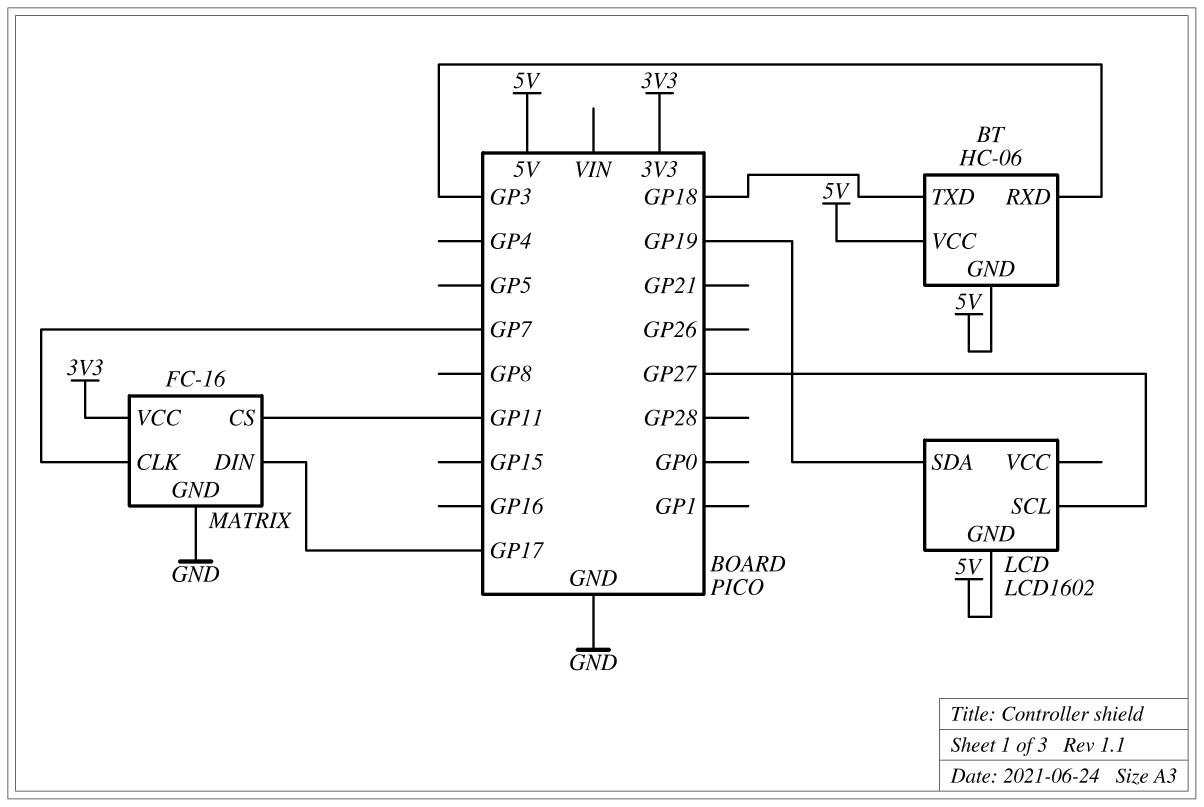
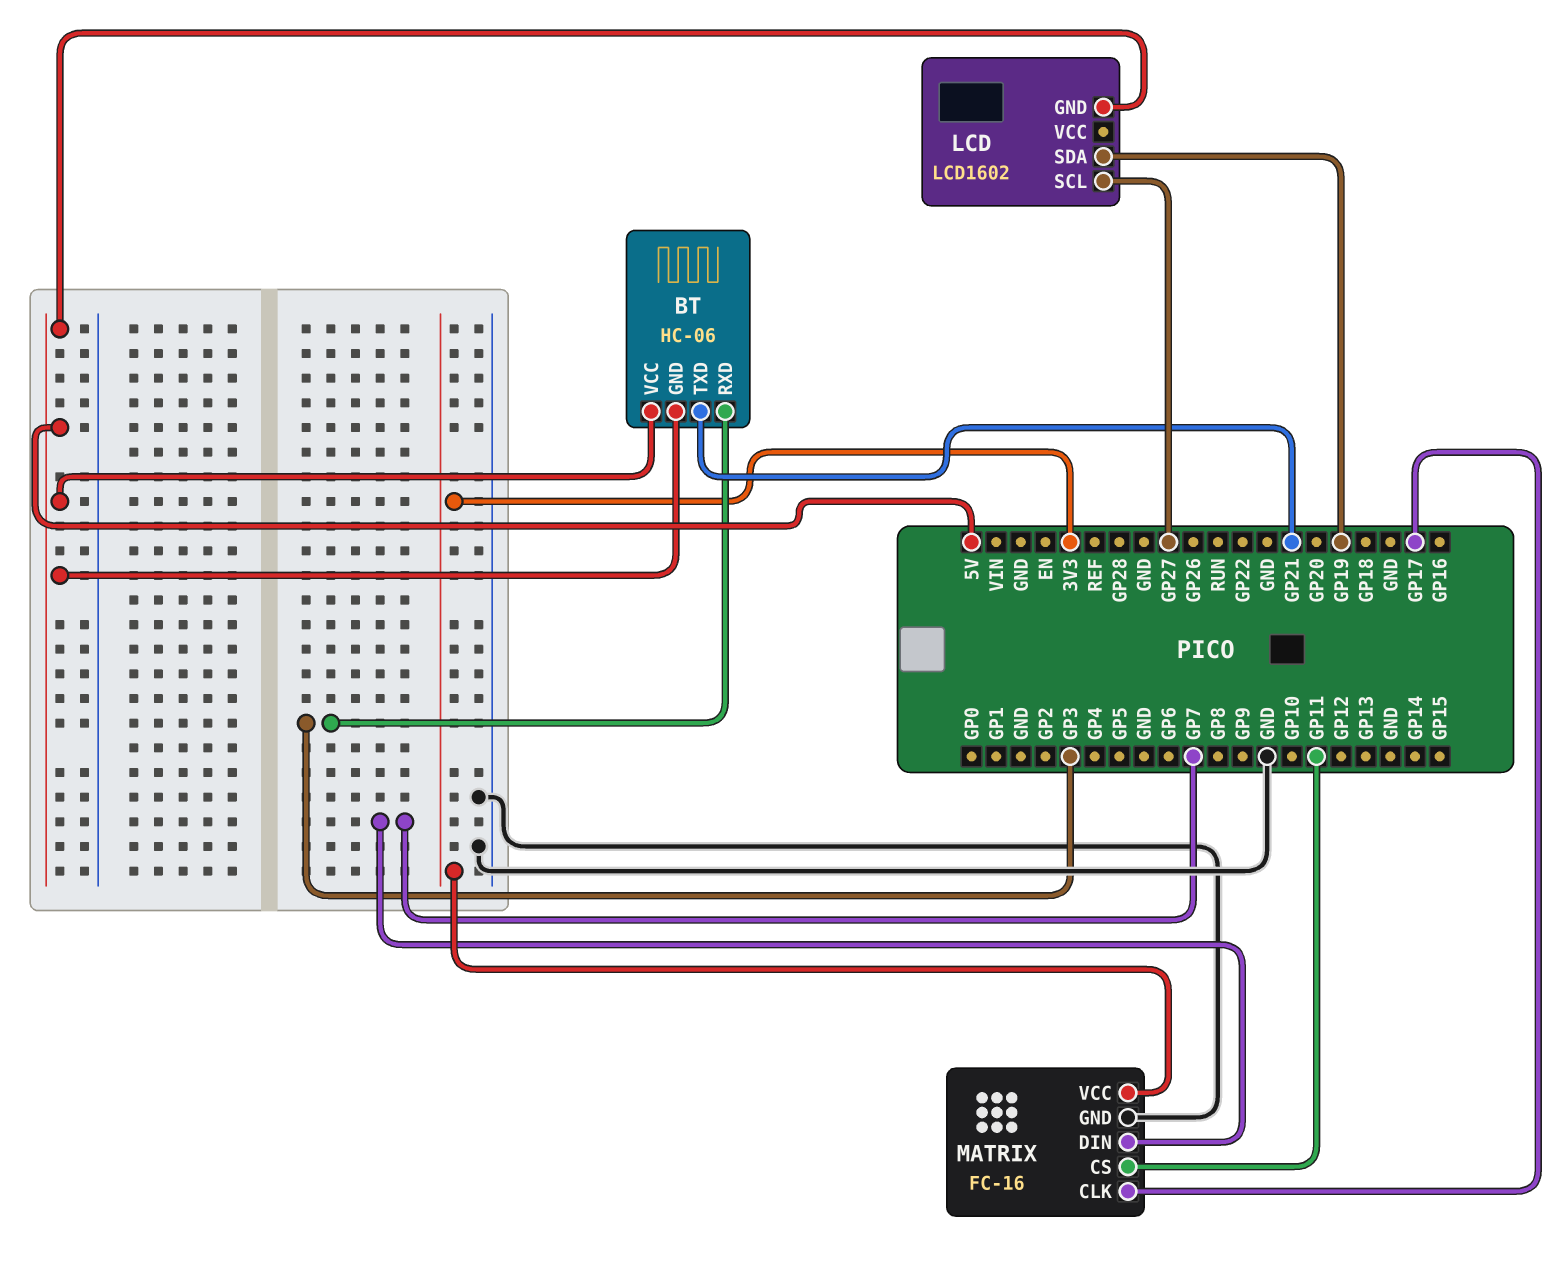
BT pin TXD: GP18 -> GP21
MATRIX pin CLK: GP7 -> GP17
MATRIX pin DIN: GP17 -> GP7

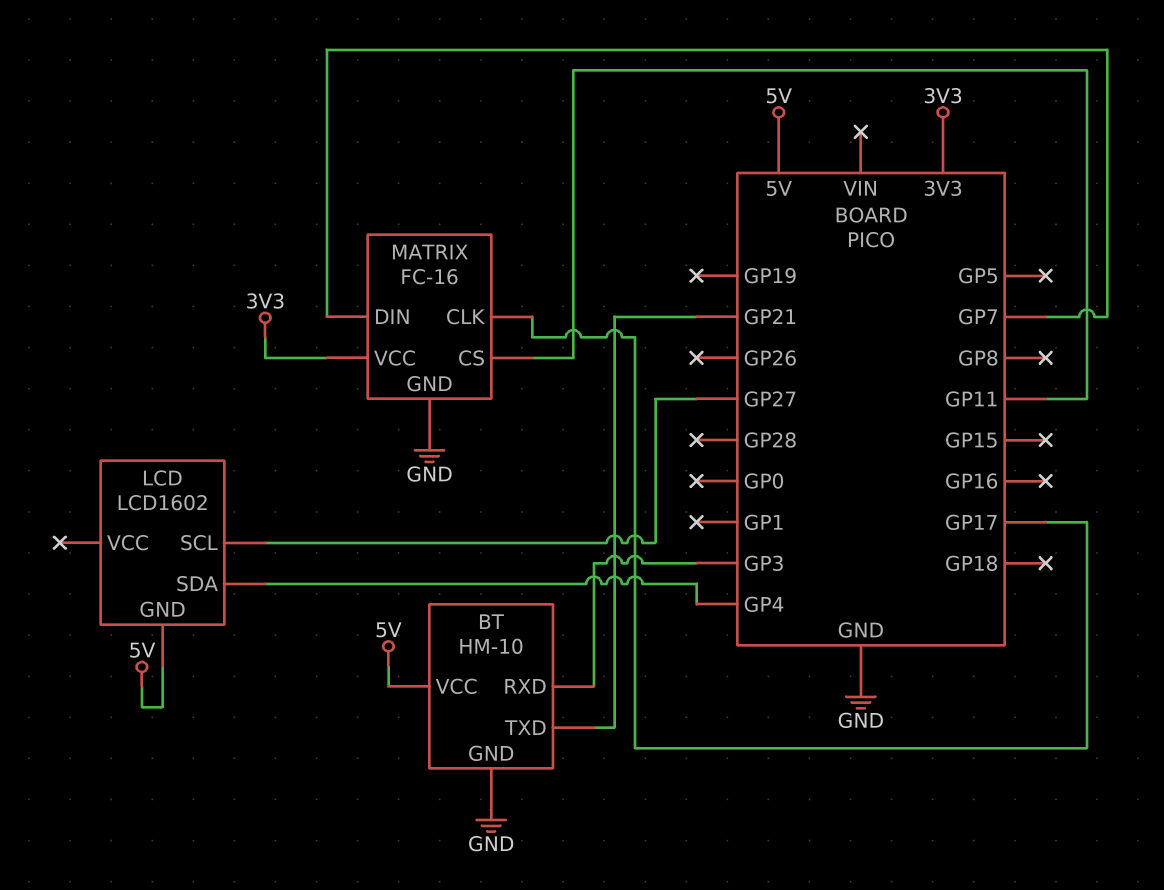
BT: HC-06 -> HM-10
BT pin GND: 5V -> GND
LCD pin SDA: GP19 -> GP4

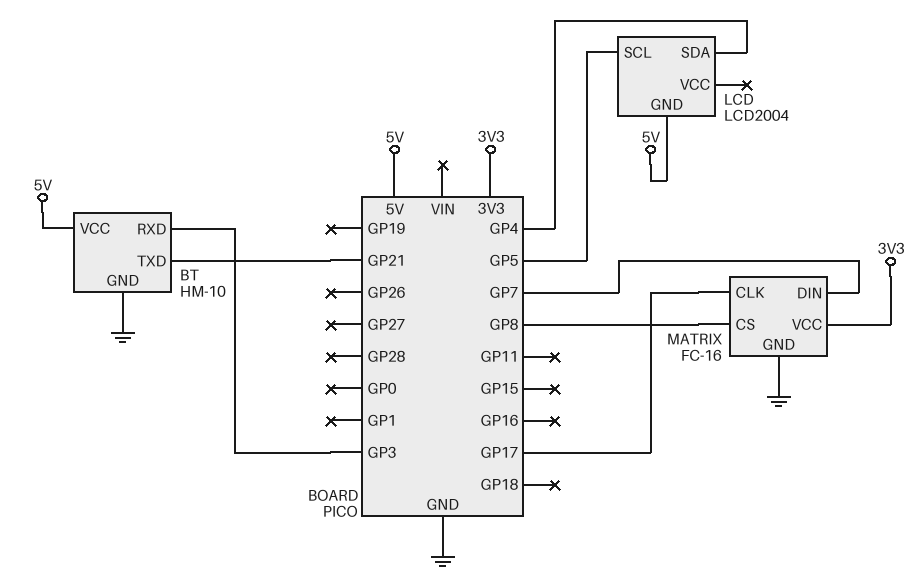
LCD: LCD1602 -> LCD2004
LCD pin SCL: GP27 -> GP5
MATRIX pin CS: GP11 -> GP8

